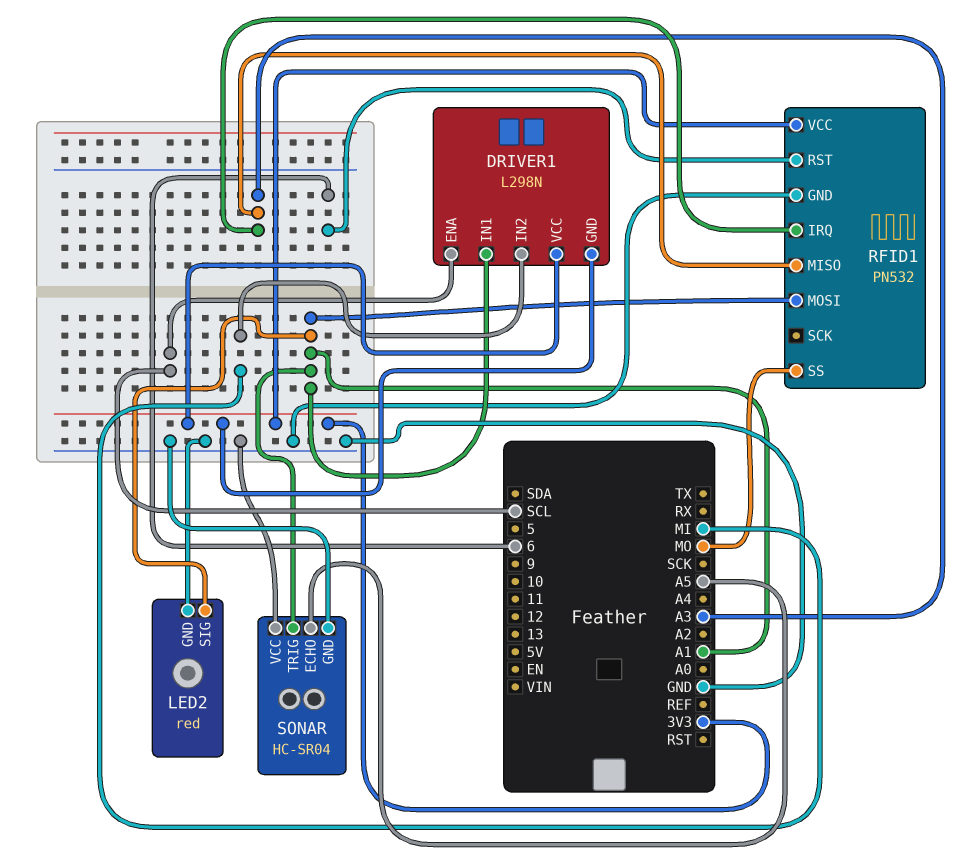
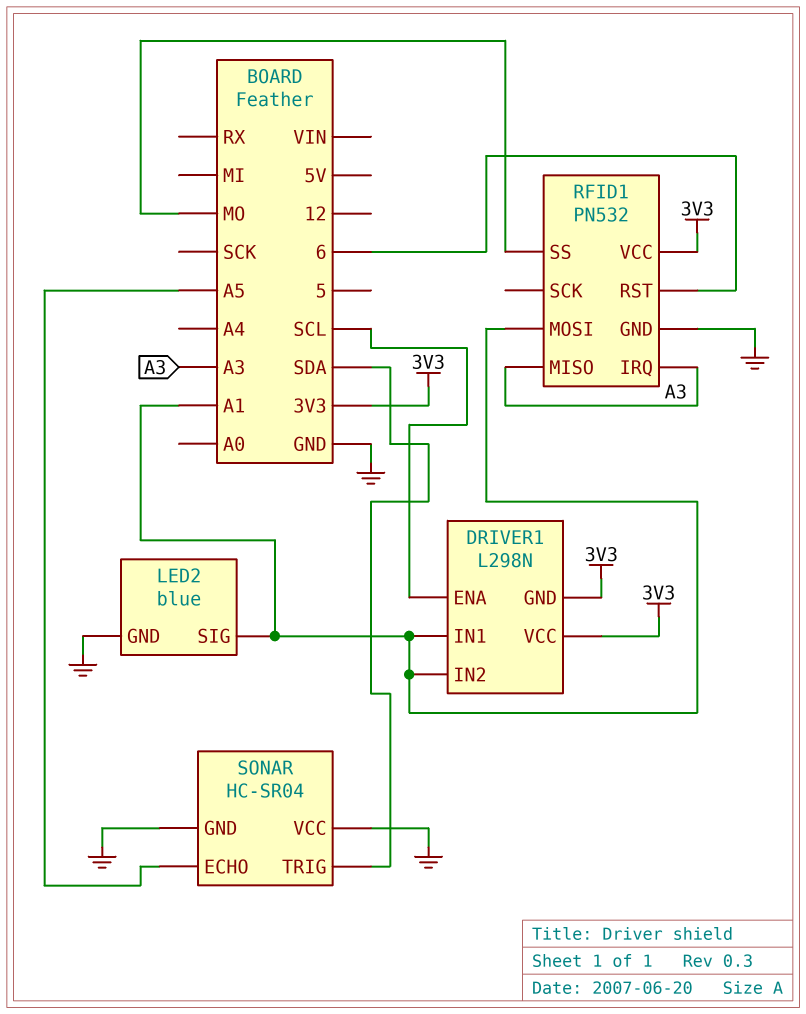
DRIVER1 pin IN2: MI -> A1
LED2: red -> blue
SONAR pin TRIG: A1 -> SDA

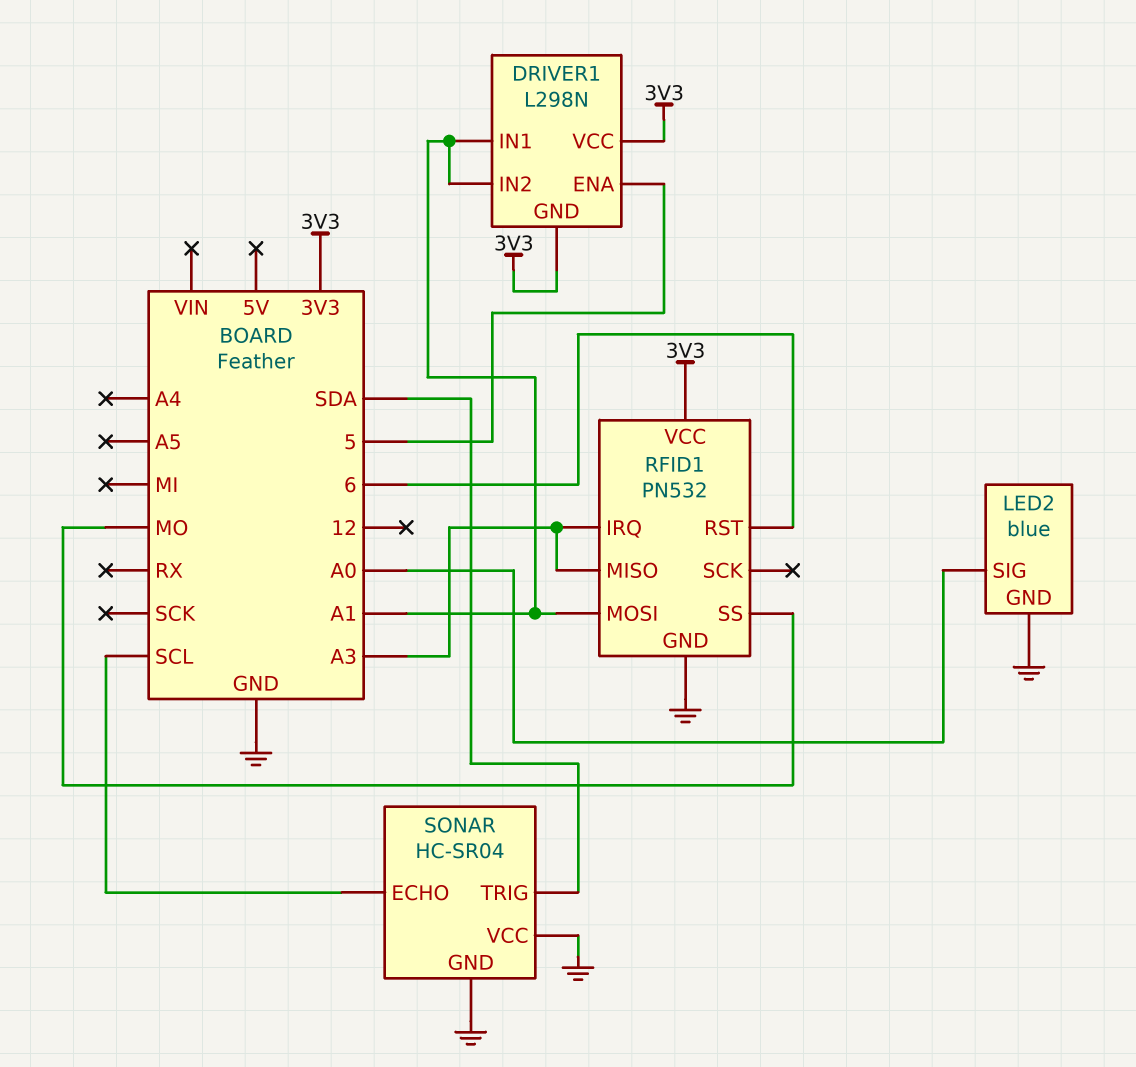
DRIVER1 pin ENA: SCL -> 5
LED2 pin SIG: A1 -> A0
SONAR pin ECHO: A5 -> SCL

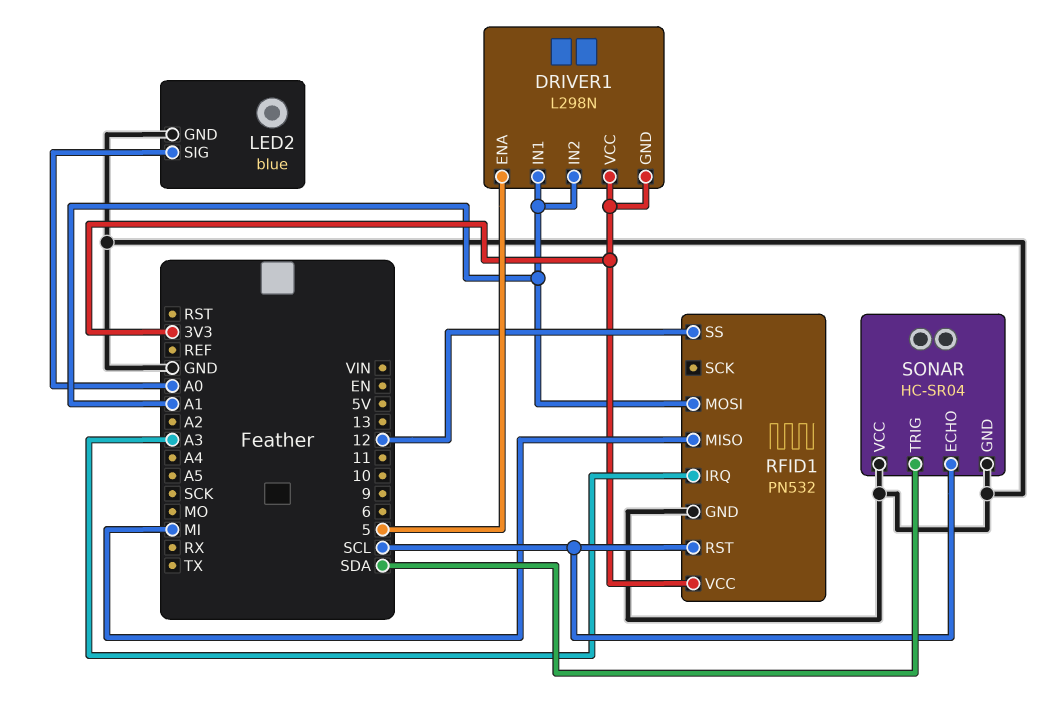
RFID1 pin MISO: A3 -> MI
RFID1 pin RST: 6 -> SCL
RFID1 pin SS: MO -> 12

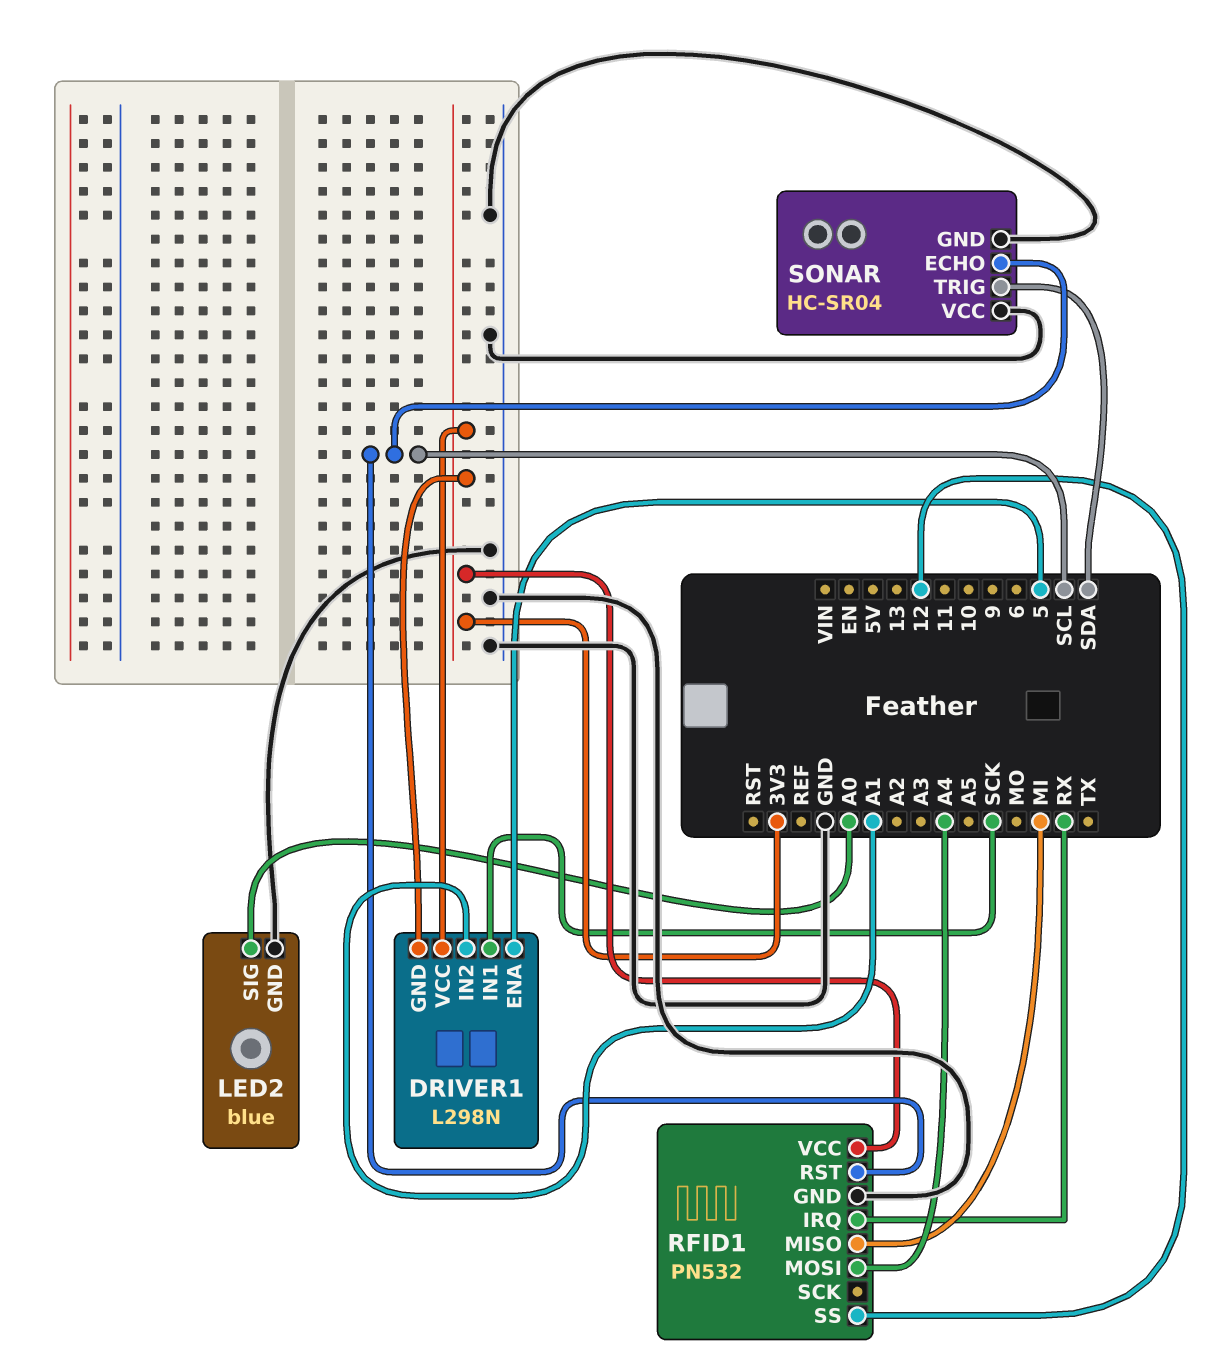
DRIVER1 pin IN1: A1 -> SCK
RFID1 pin IRQ: A3 -> RX
RFID1 pin MOSI: A1 -> A4

